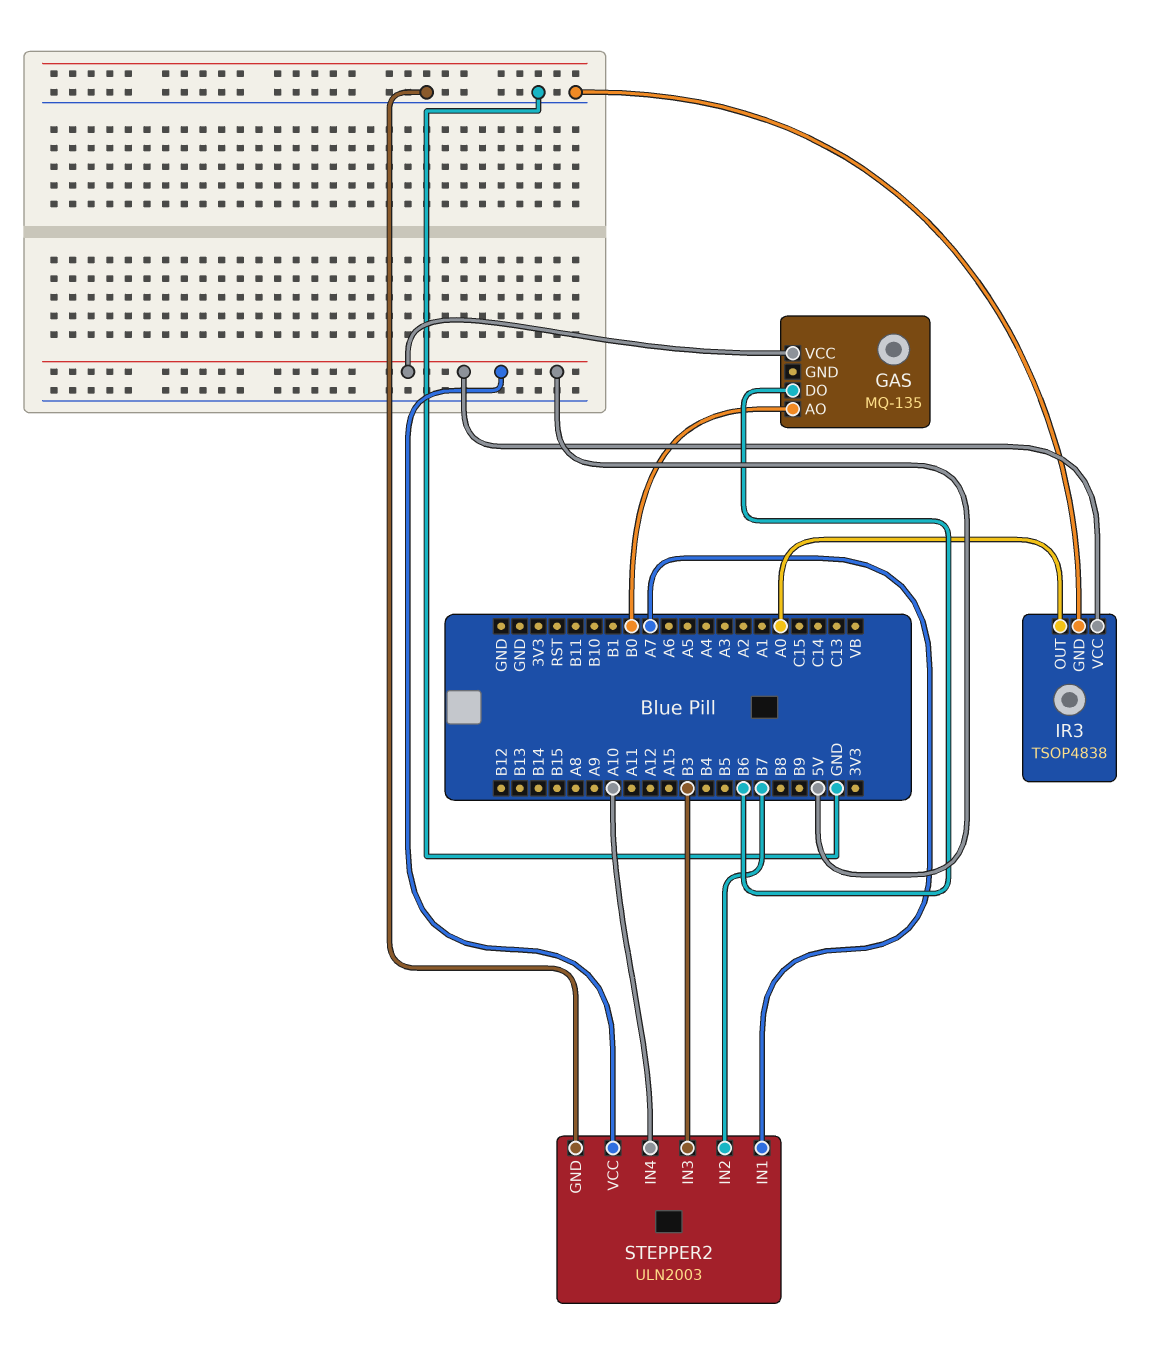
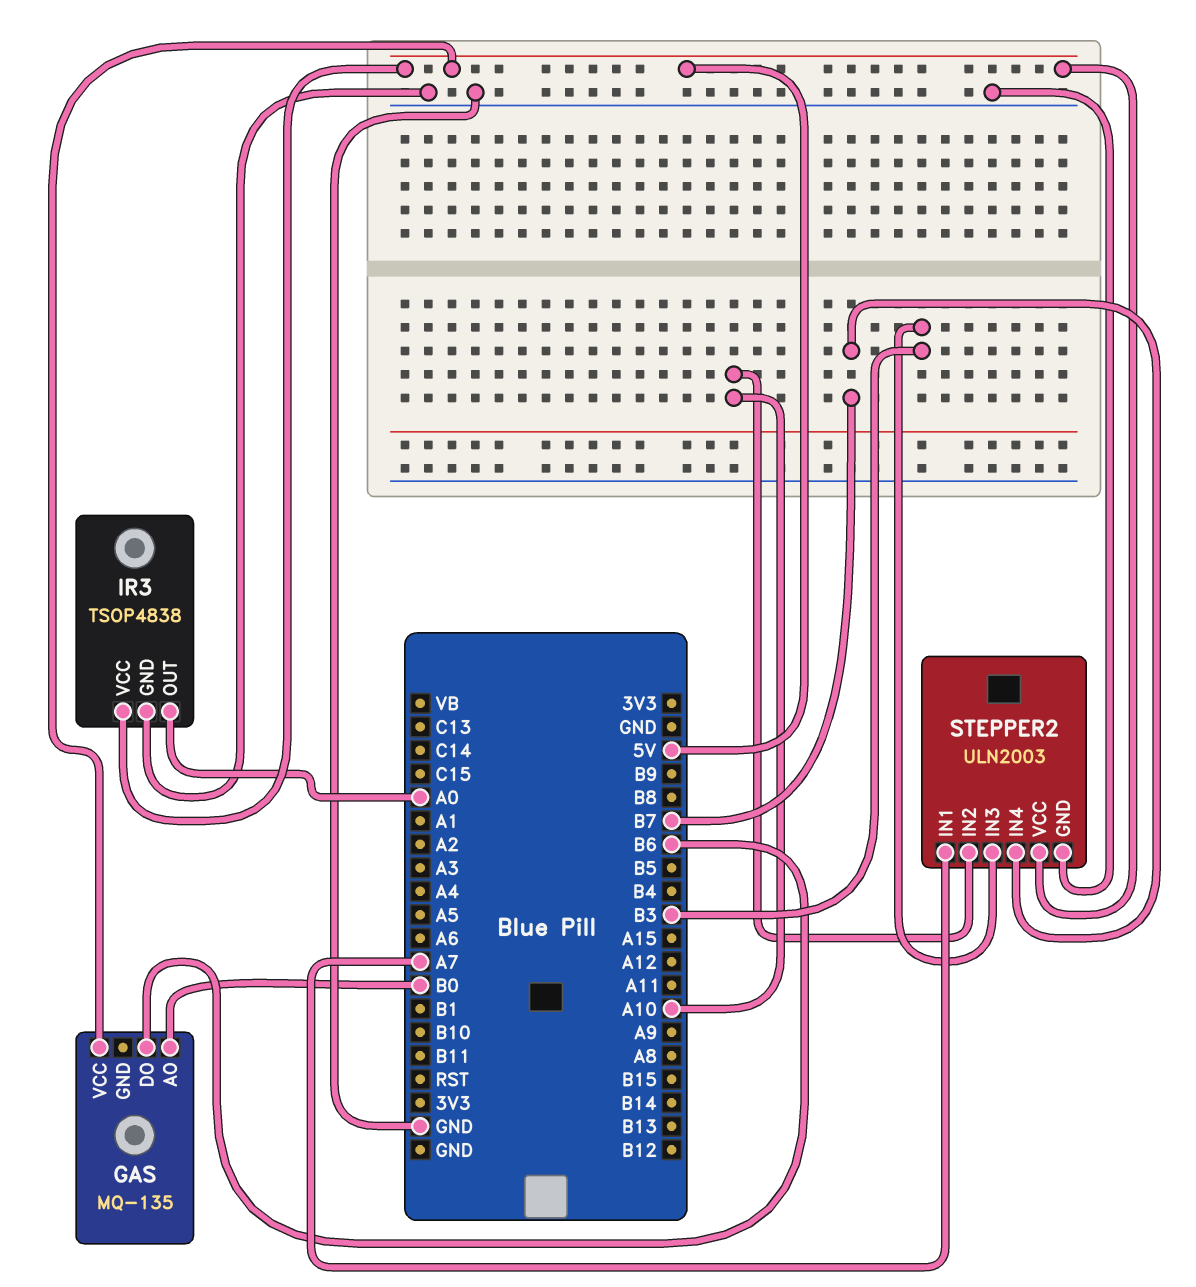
STEPPER2 pin IN2: B7 -> A10
STEPPER2 pin IN4: A10 -> B7

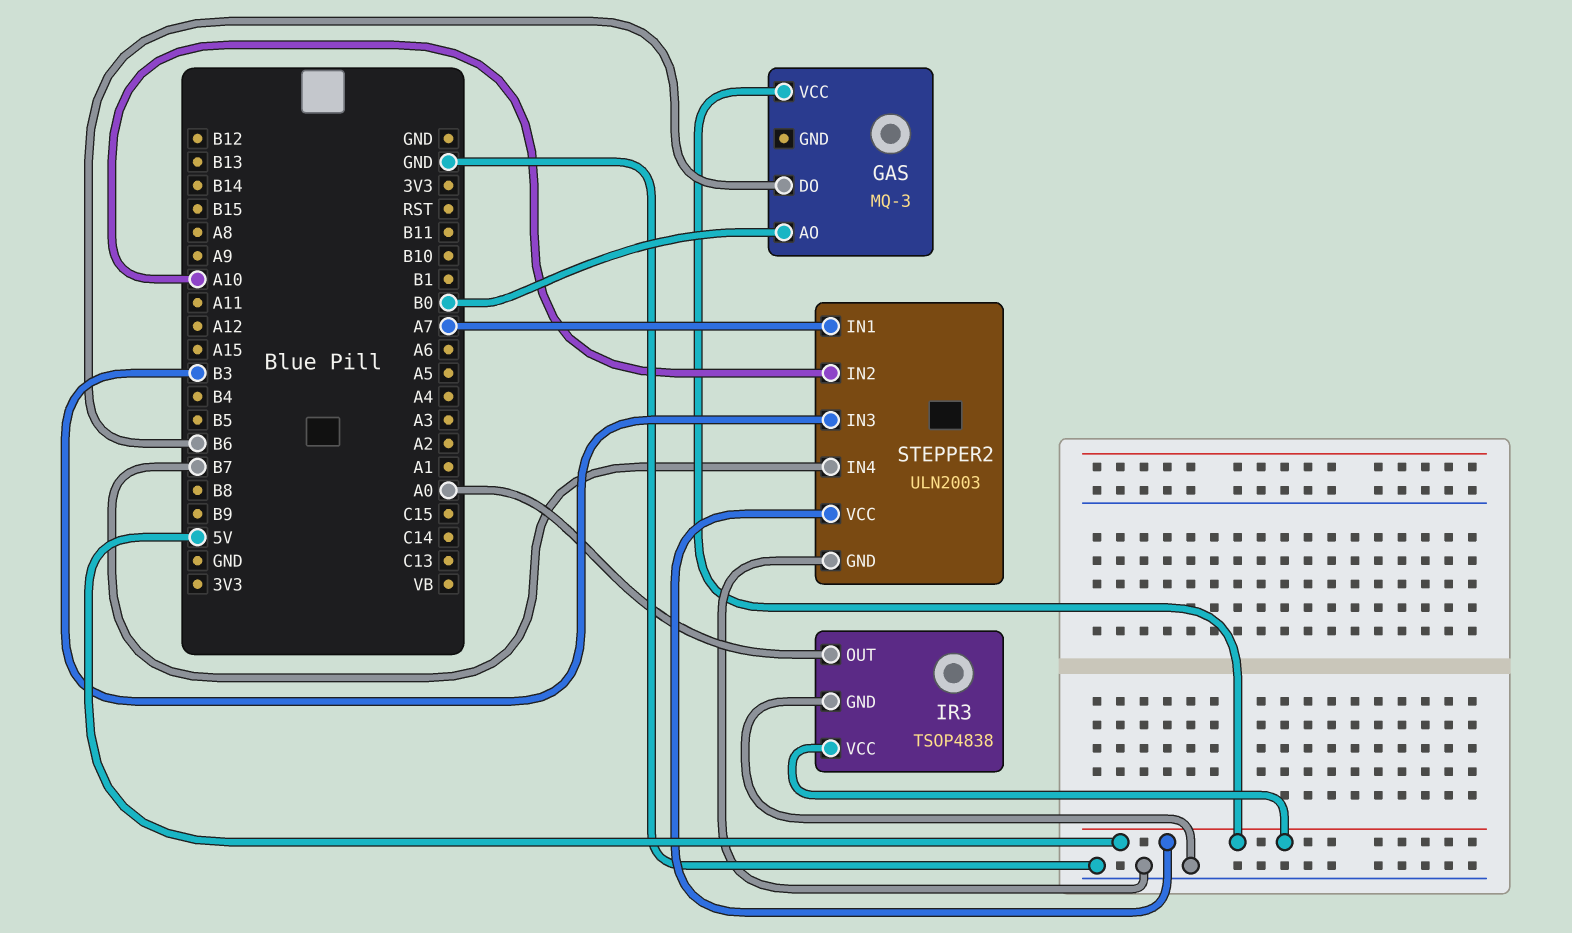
GAS: MQ-135 -> MQ-3

